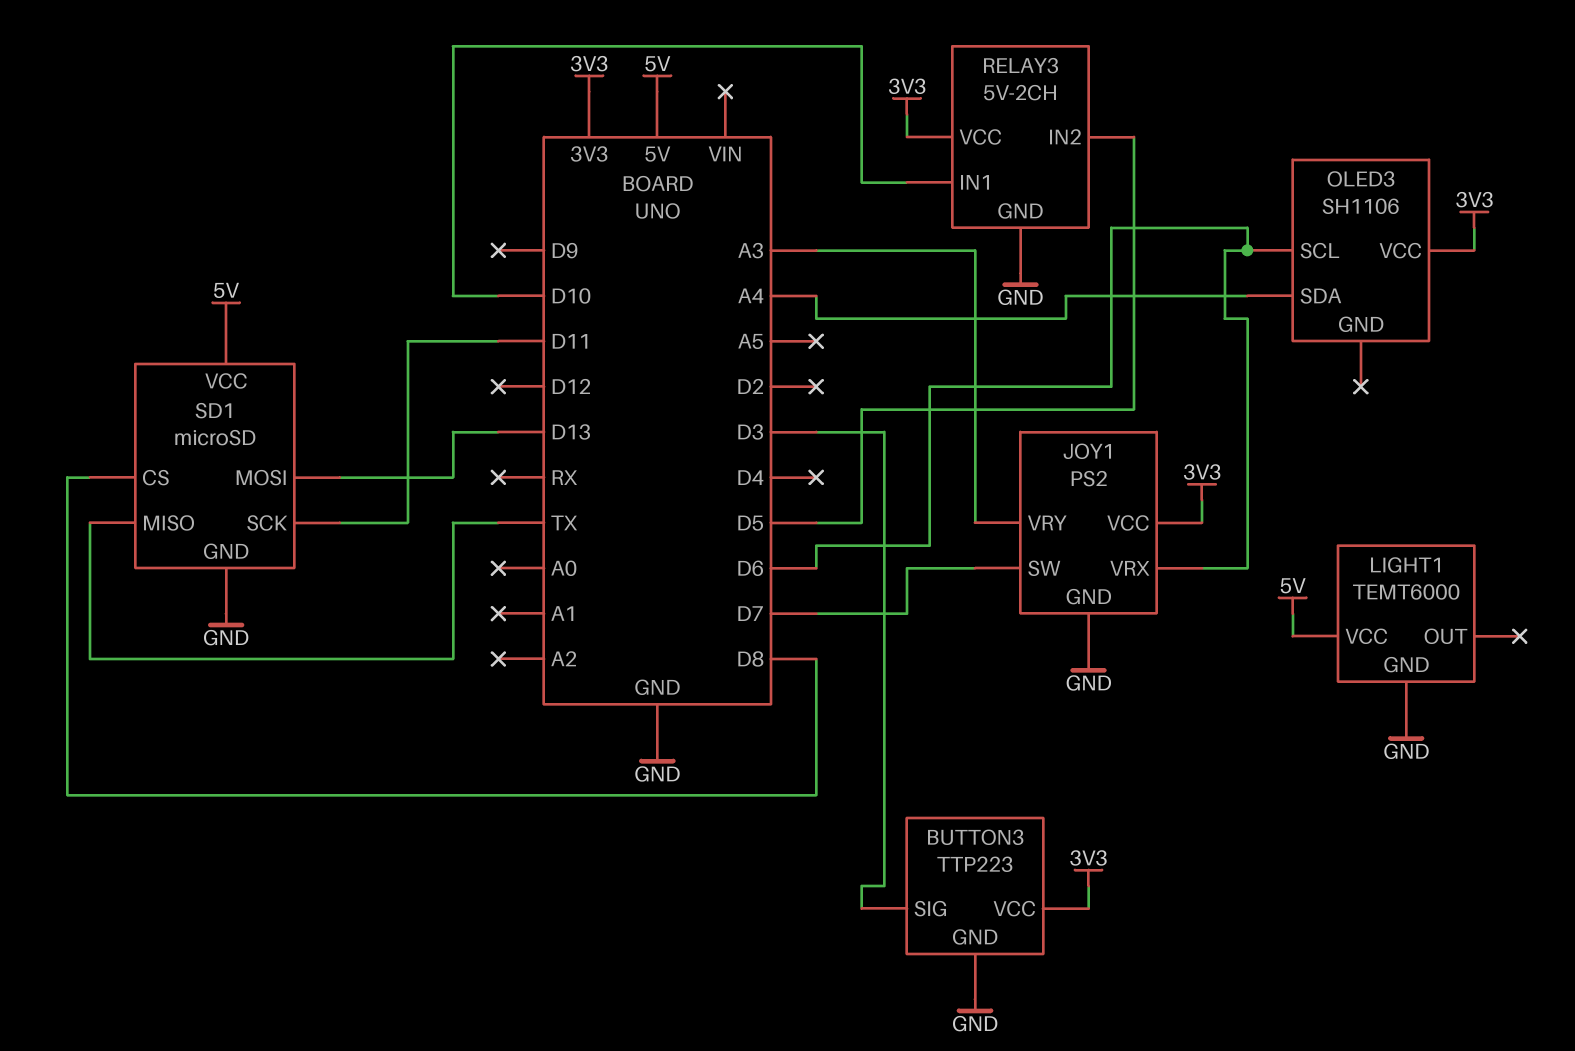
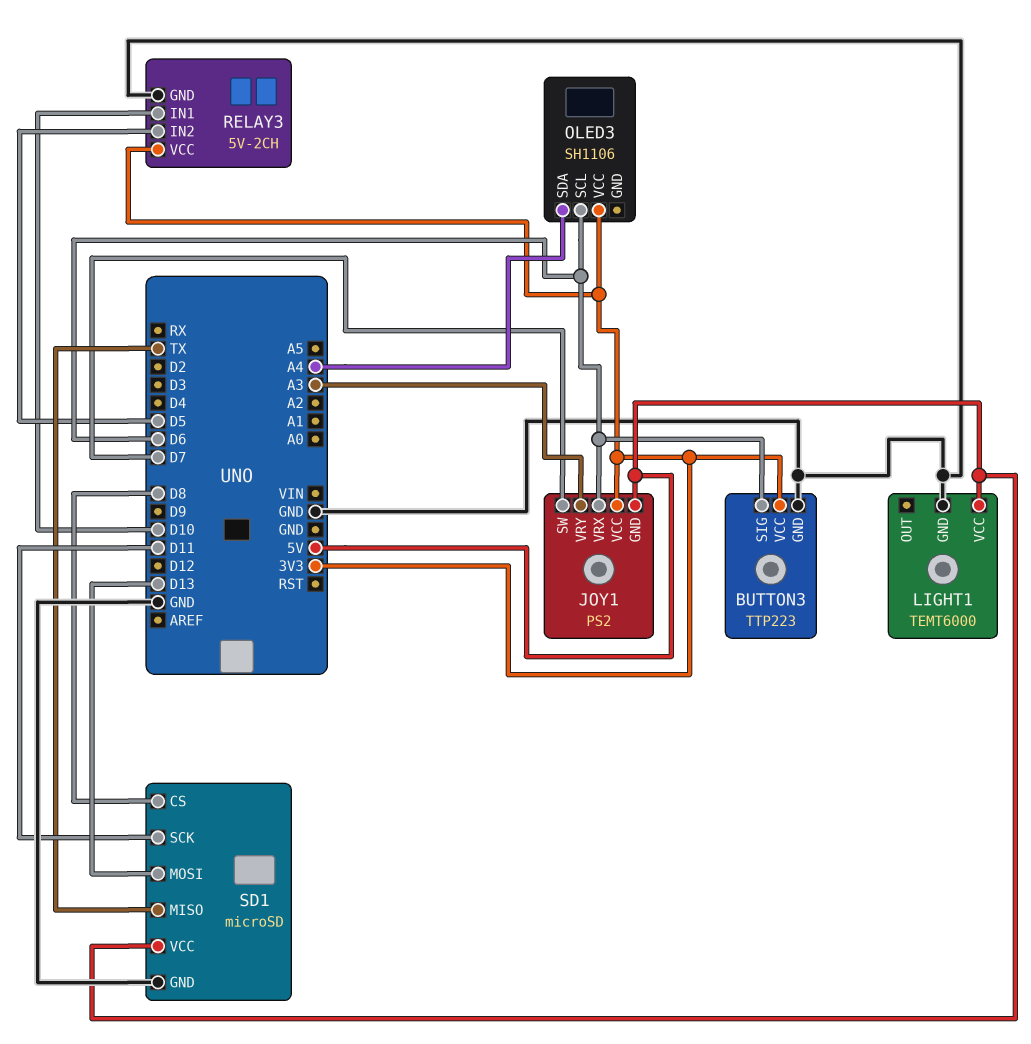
BUTTON3 pin SIG: D3 -> D6
JOY1 pin GND: GND -> 5V

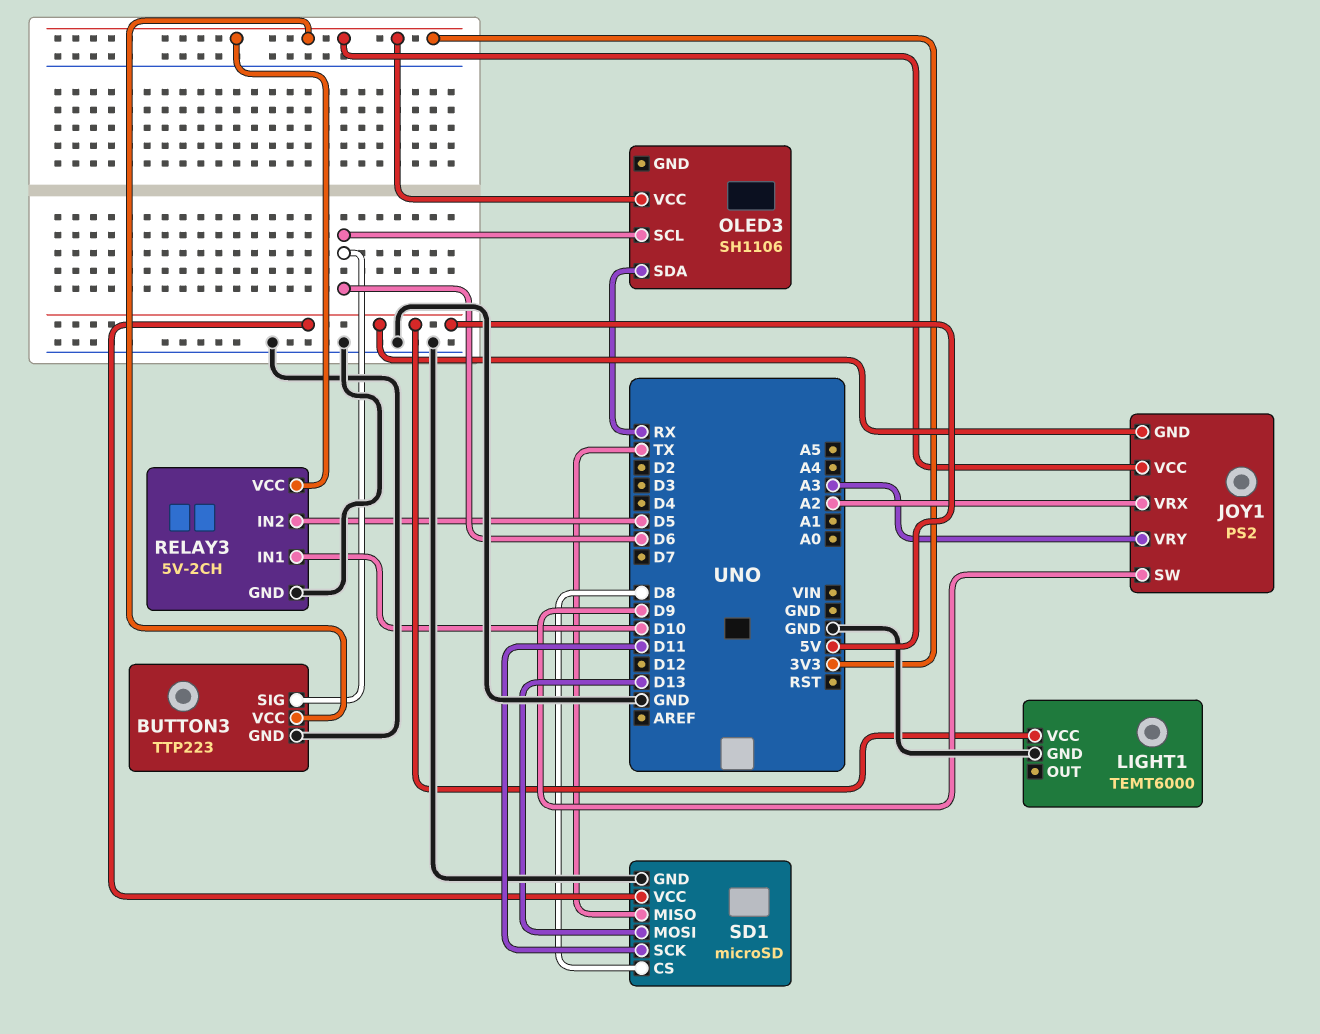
JOY1 pin SW: D7 -> D9
JOY1 pin VRX: D6 -> A2
OLED3 pin SDA: A4 -> RX

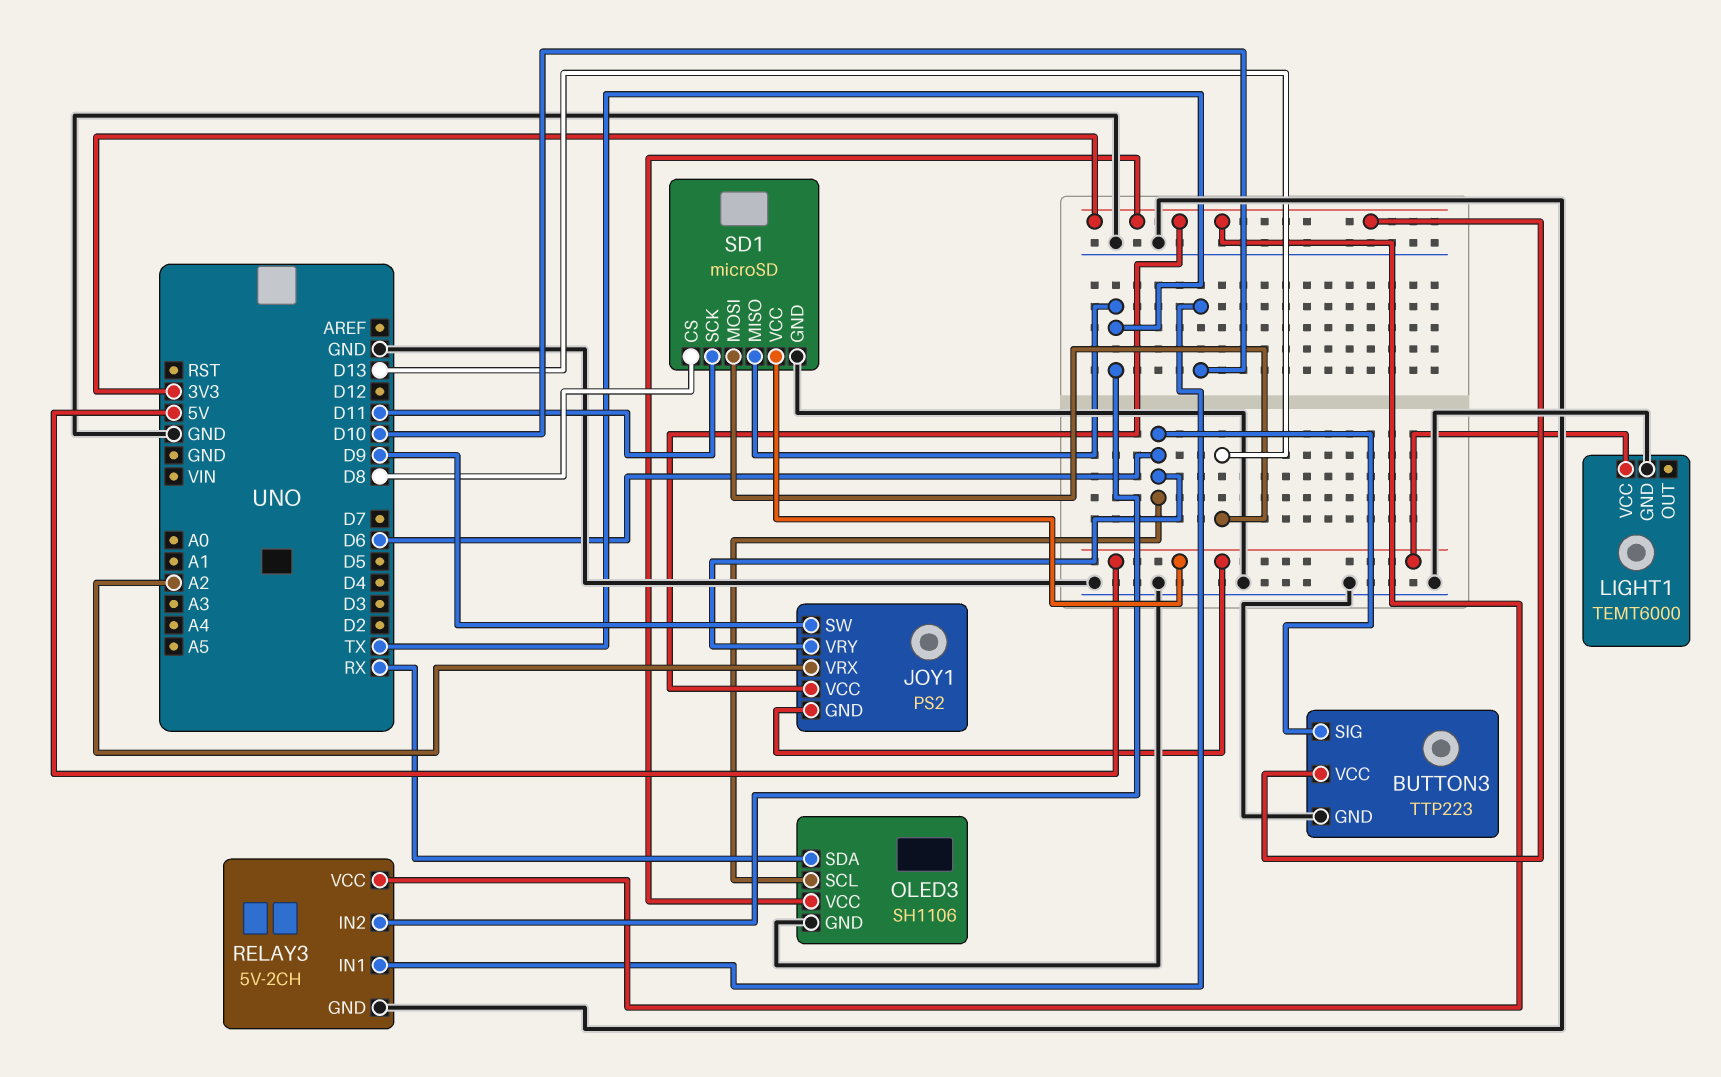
JOY1 pin VRY: A3 -> D6
OLED3 pin GND: none -> GND
RELAY3 pin IN2: D5 -> TX

